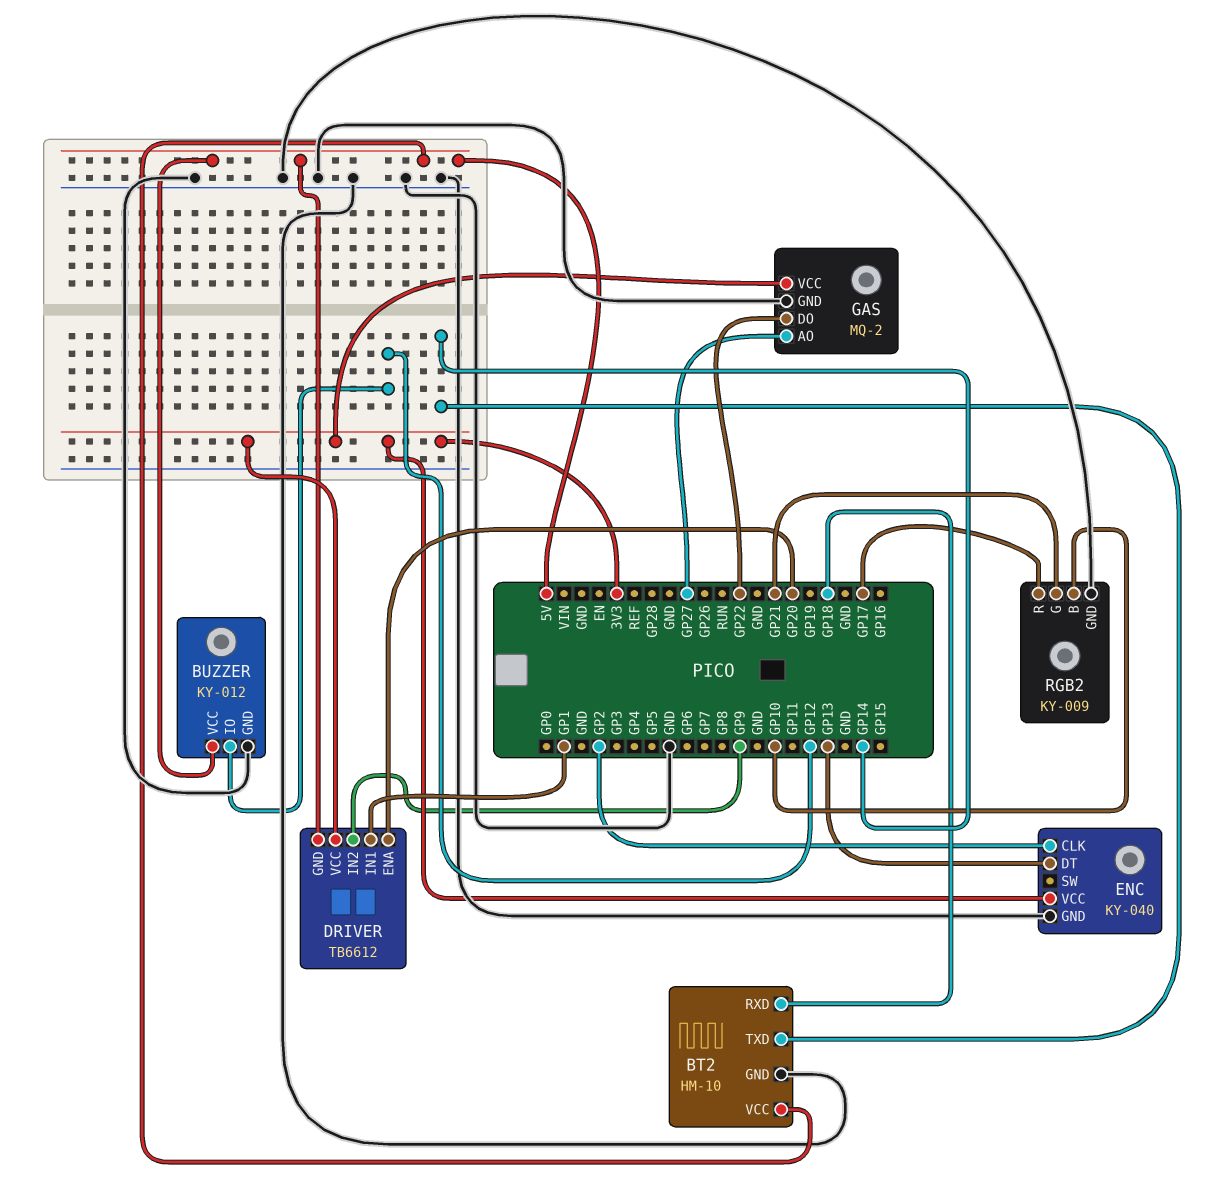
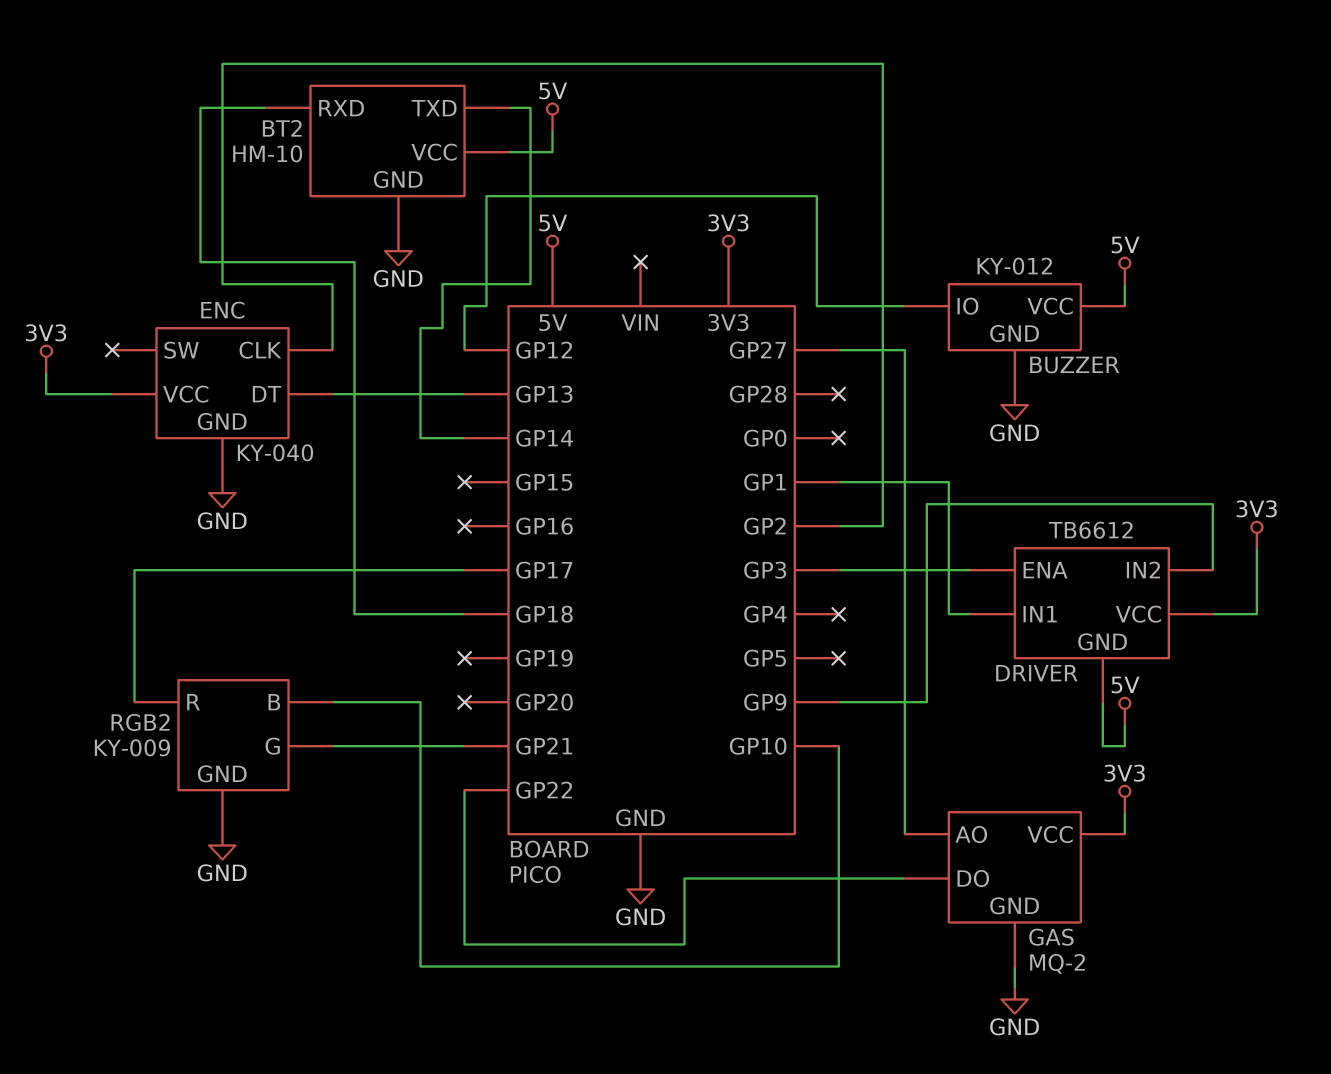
DRIVER pin ENA: GP20 -> GP3

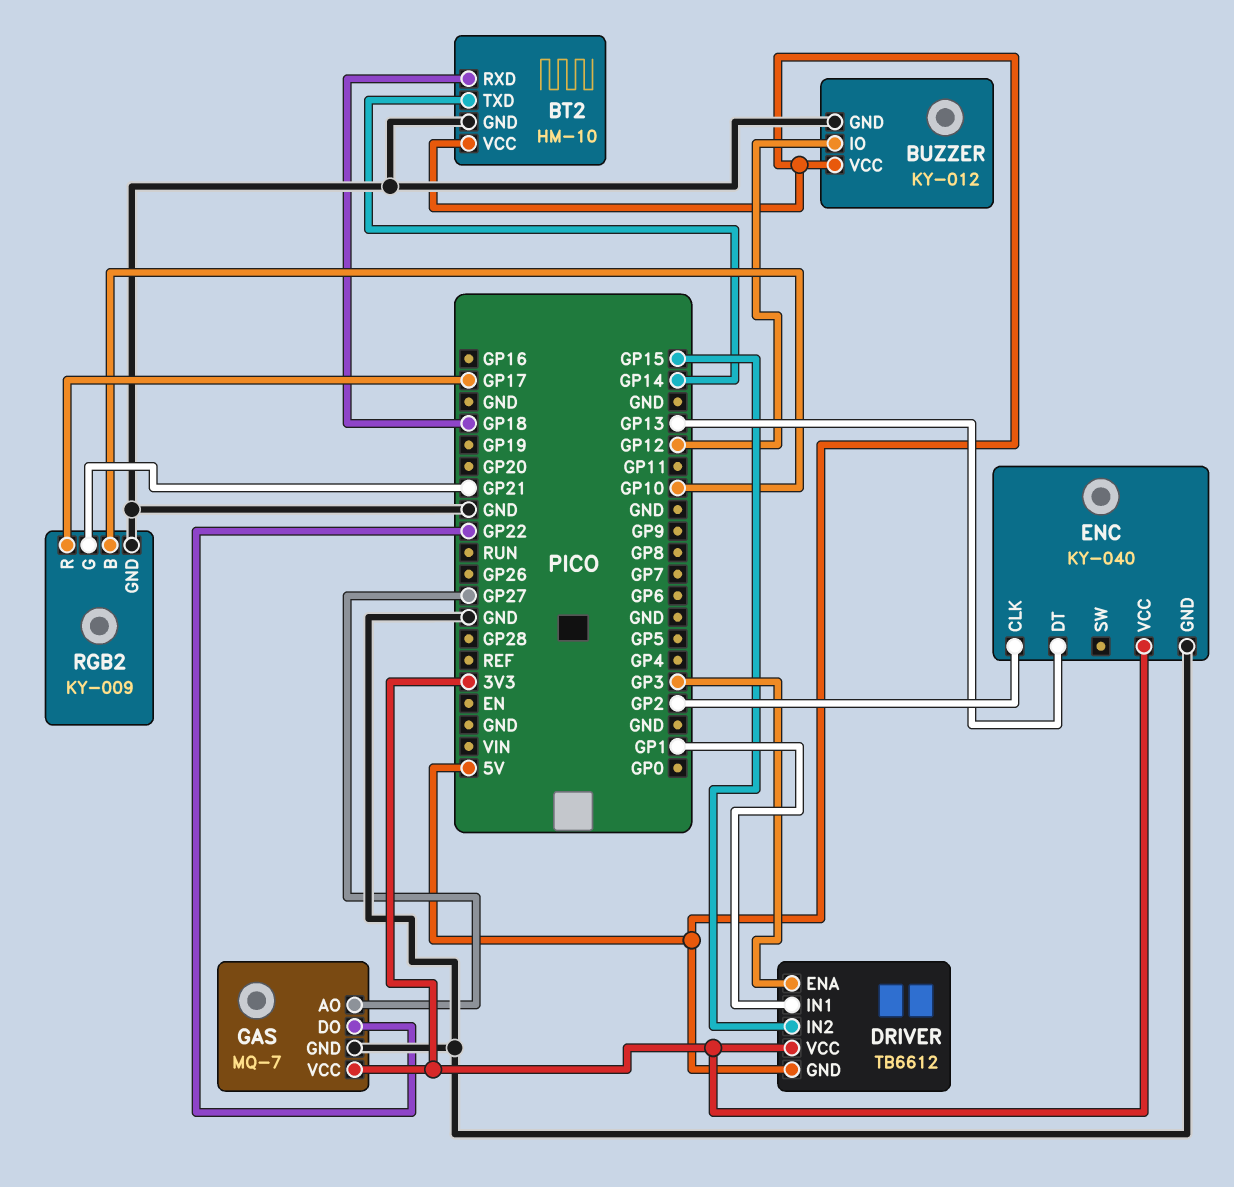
DRIVER pin IN2: GP9 -> GP15
GAS: MQ-2 -> MQ-7

